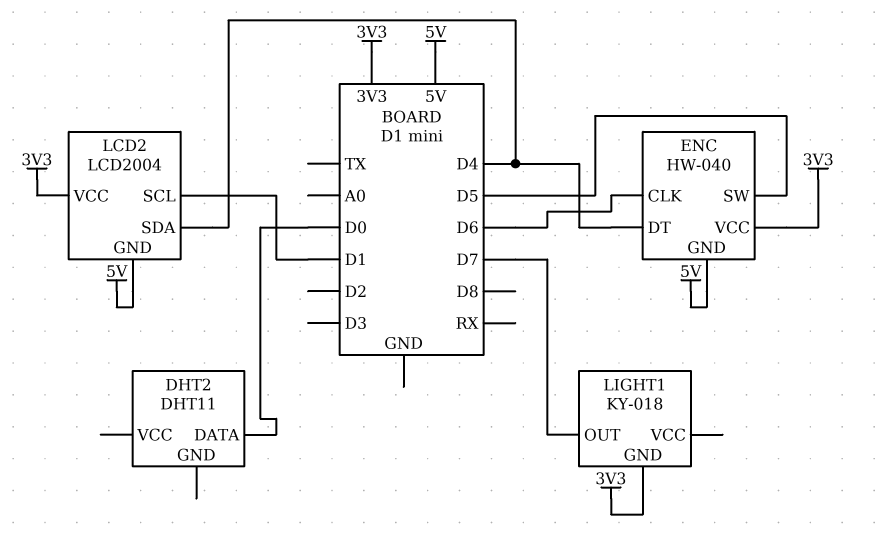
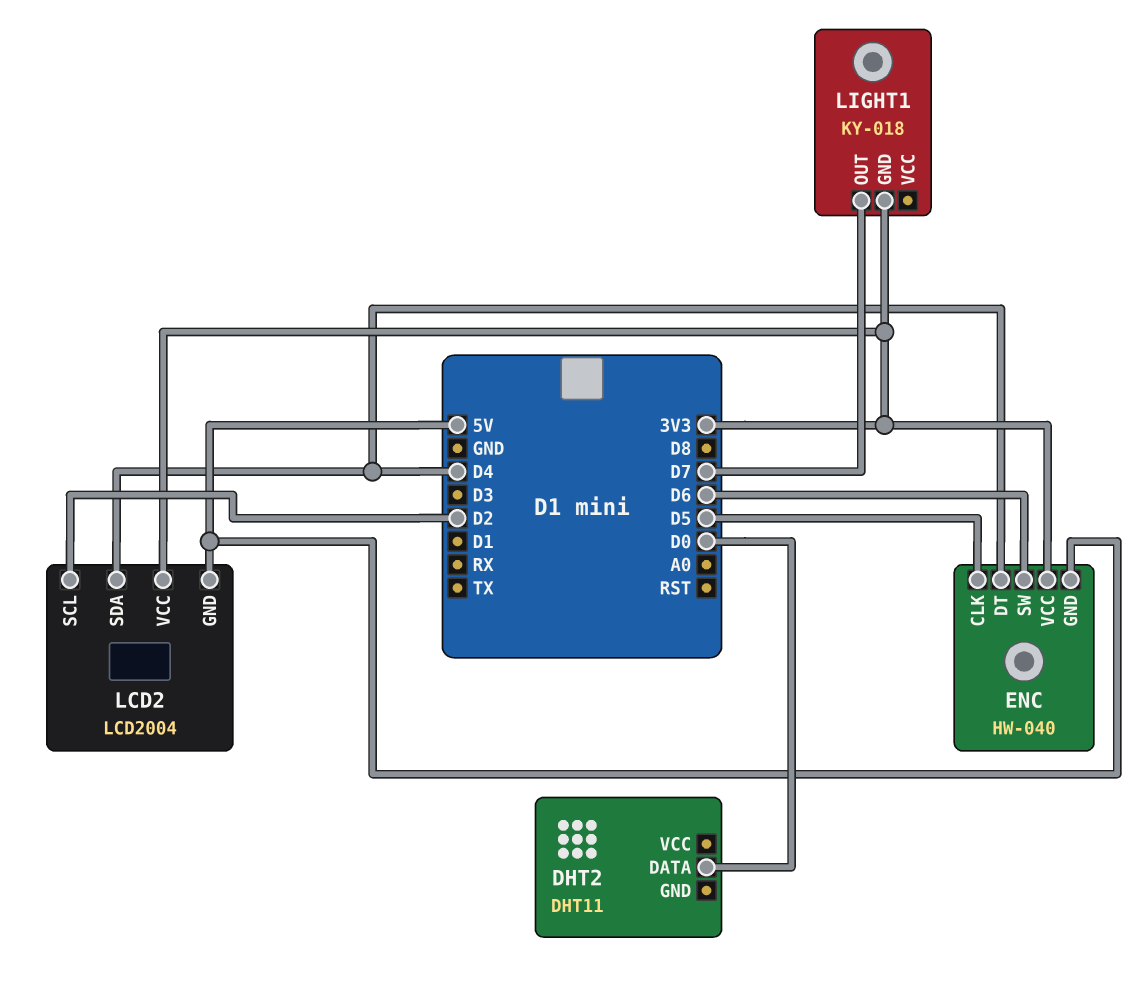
ENC pin CLK: D6 -> D5
ENC pin SW: D5 -> D6
LCD2 pin SCL: D1 -> D2

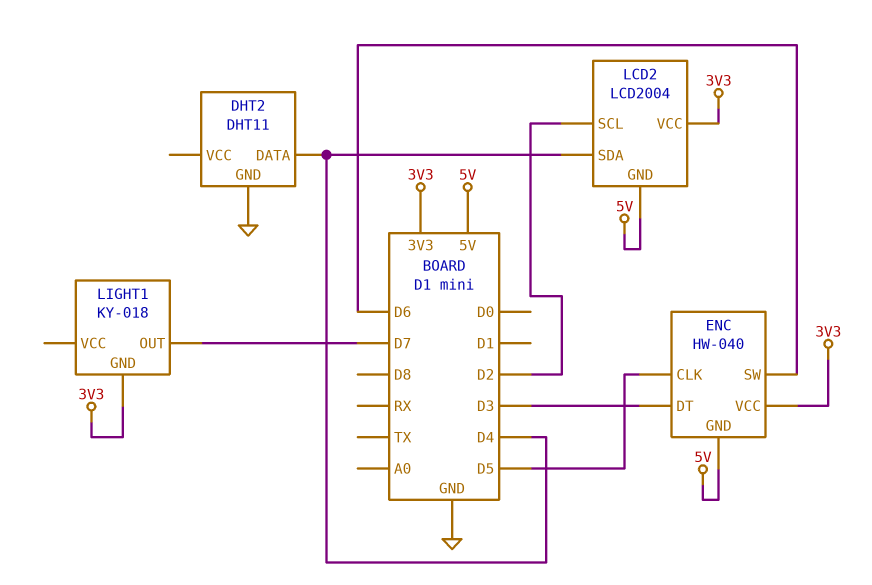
DHT2 pin DATA: D0 -> D4
DHT2 pin GND: none -> GND
ENC pin DT: D4 -> D3

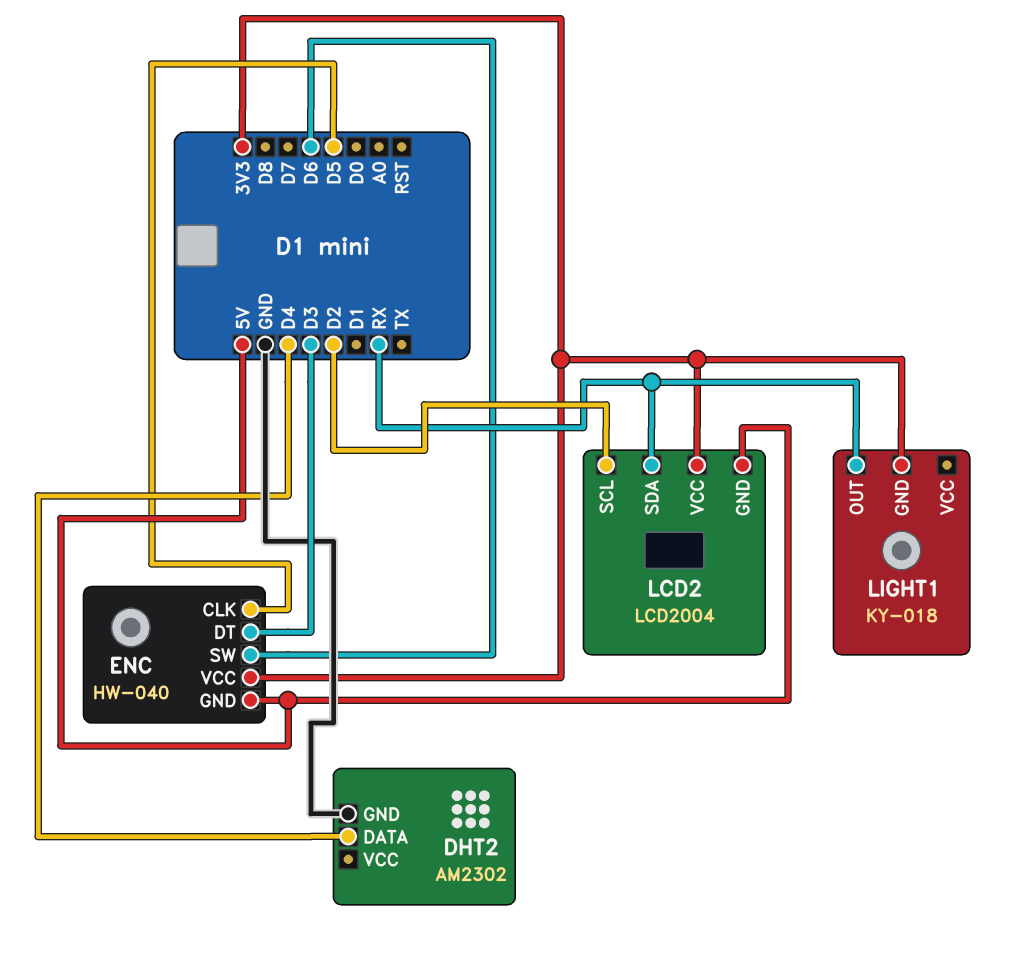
DHT2: DHT11 -> AM2302
LCD2 pin SDA: D4 -> RX
LIGHT1 pin OUT: D7 -> RX

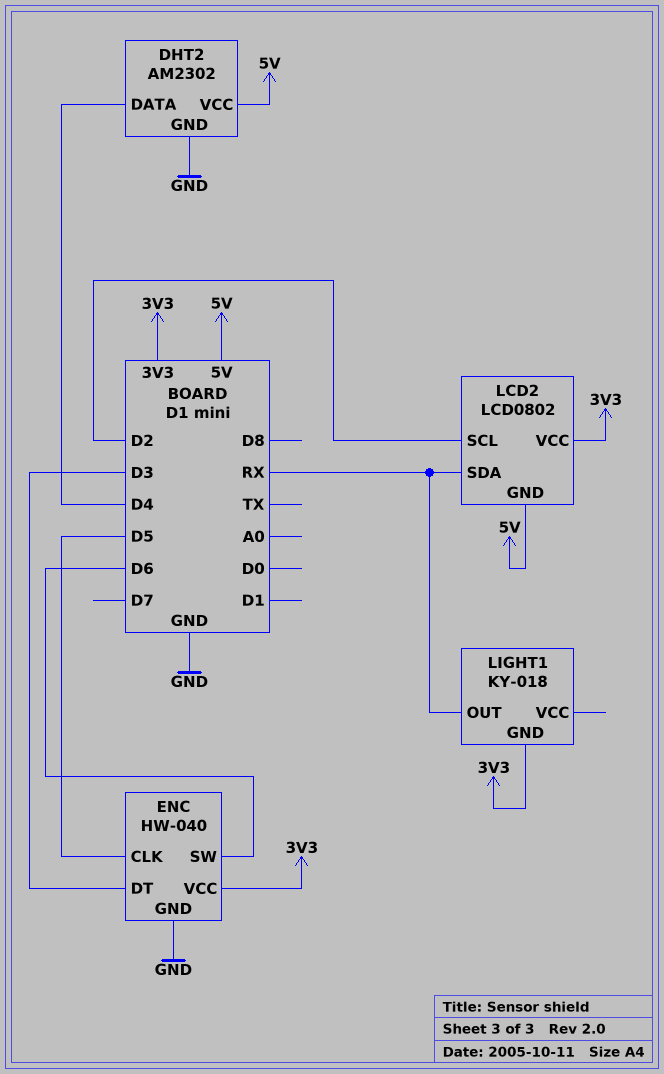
DHT2 pin VCC: none -> 5V
ENC pin GND: 5V -> GND
LCD2: LCD2004 -> LCD0802

